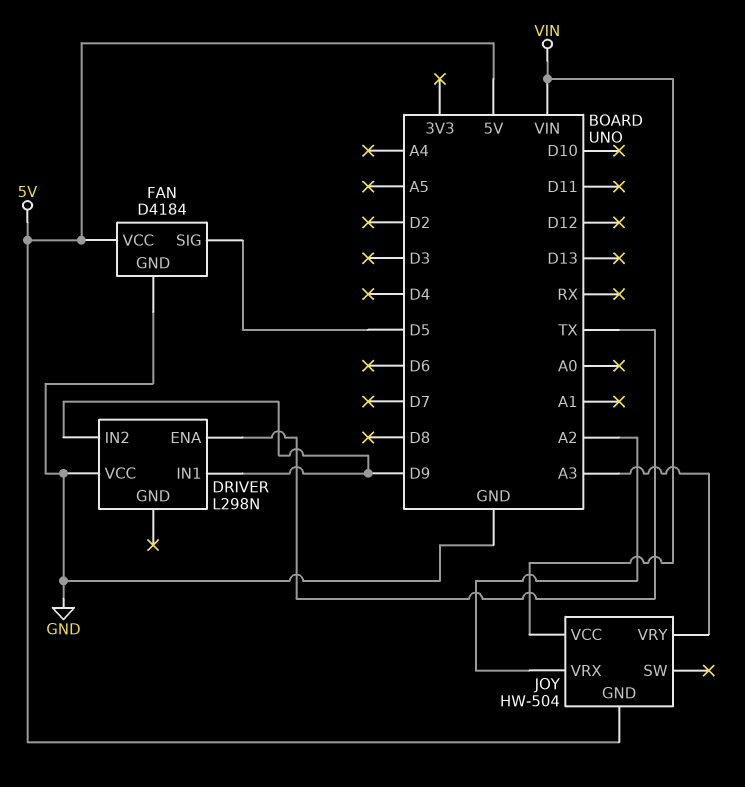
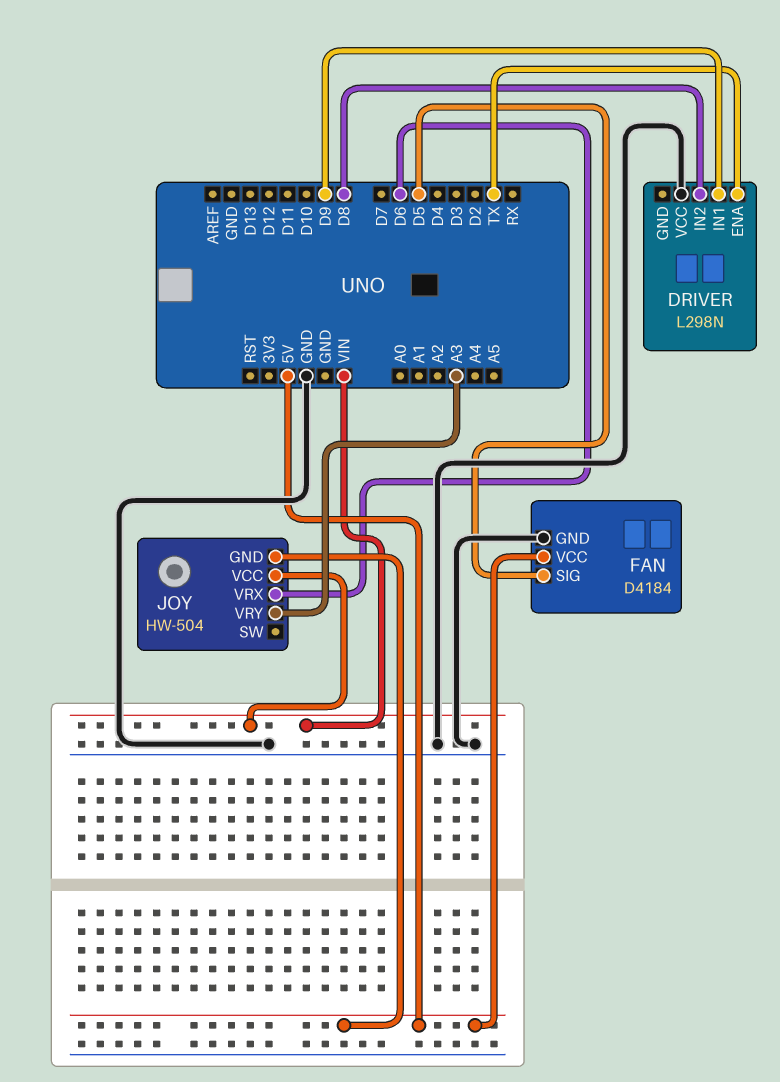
DRIVER pin IN2: D9 -> D8
JOY pin VRX: A2 -> D6

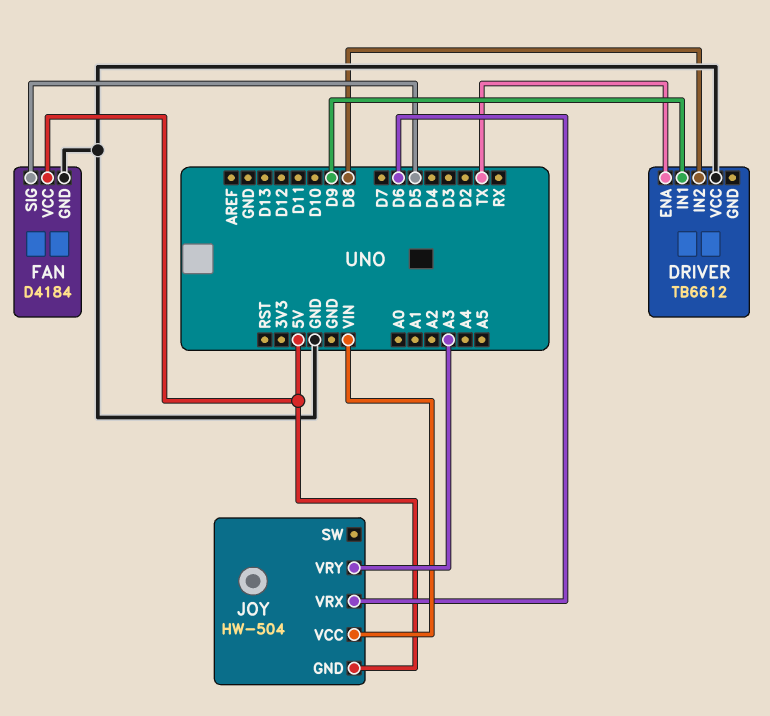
DRIVER: L298N -> TB6612

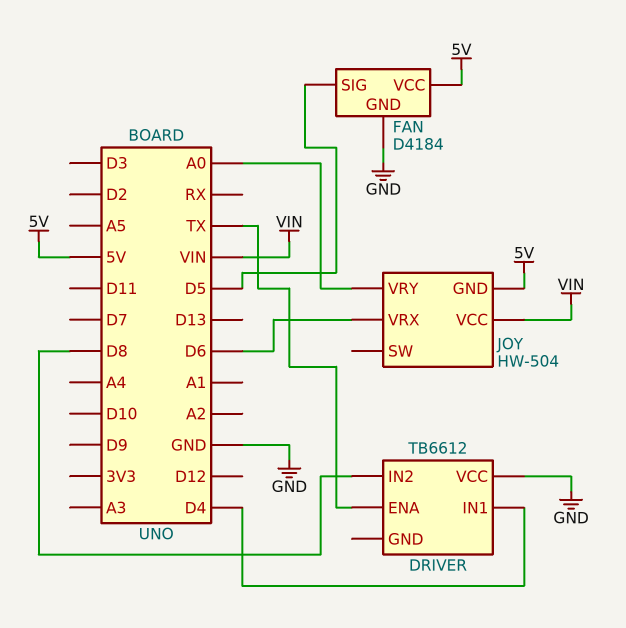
DRIVER pin IN1: D9 -> D4
JOY pin VRY: A3 -> A0

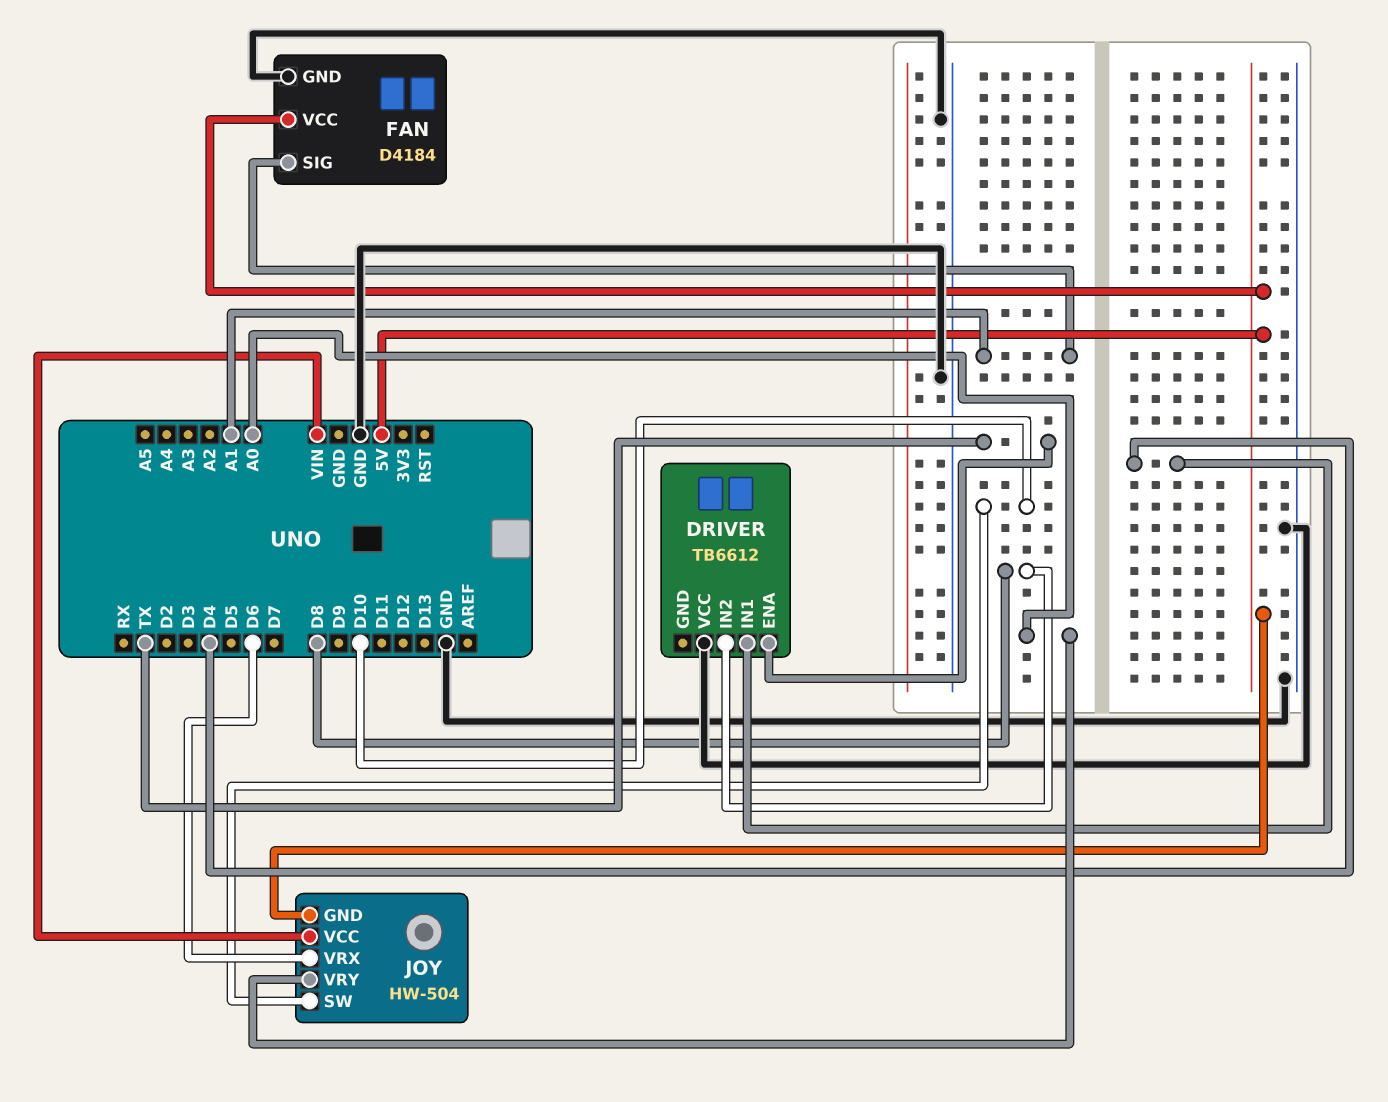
FAN pin SIG: D5 -> A1
JOY pin SW: none -> D10

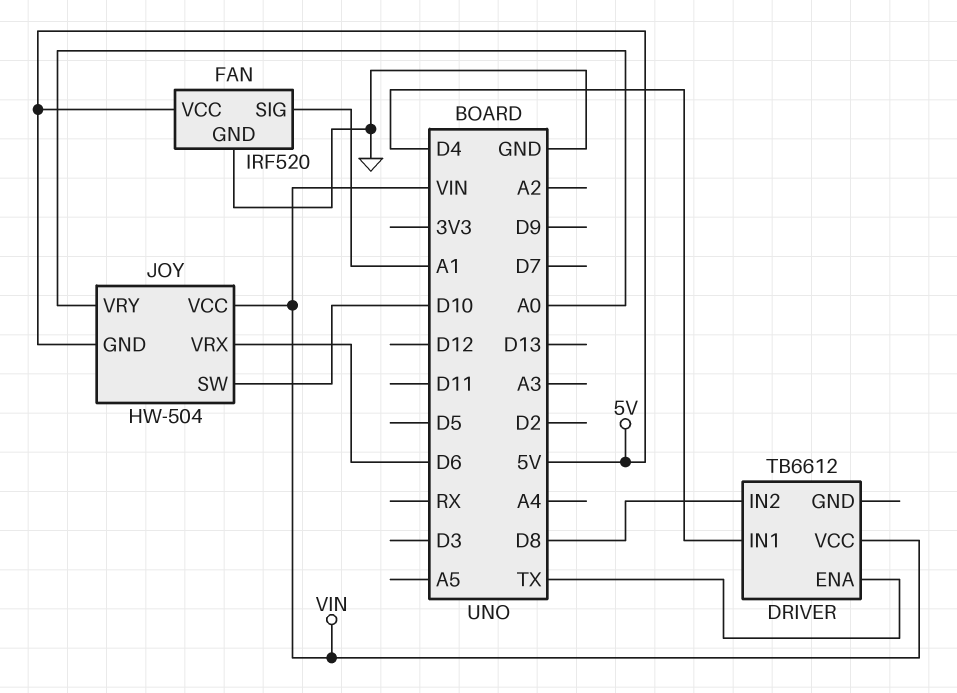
DRIVER pin VCC: GND -> VIN
FAN: D4184 -> IRF520

